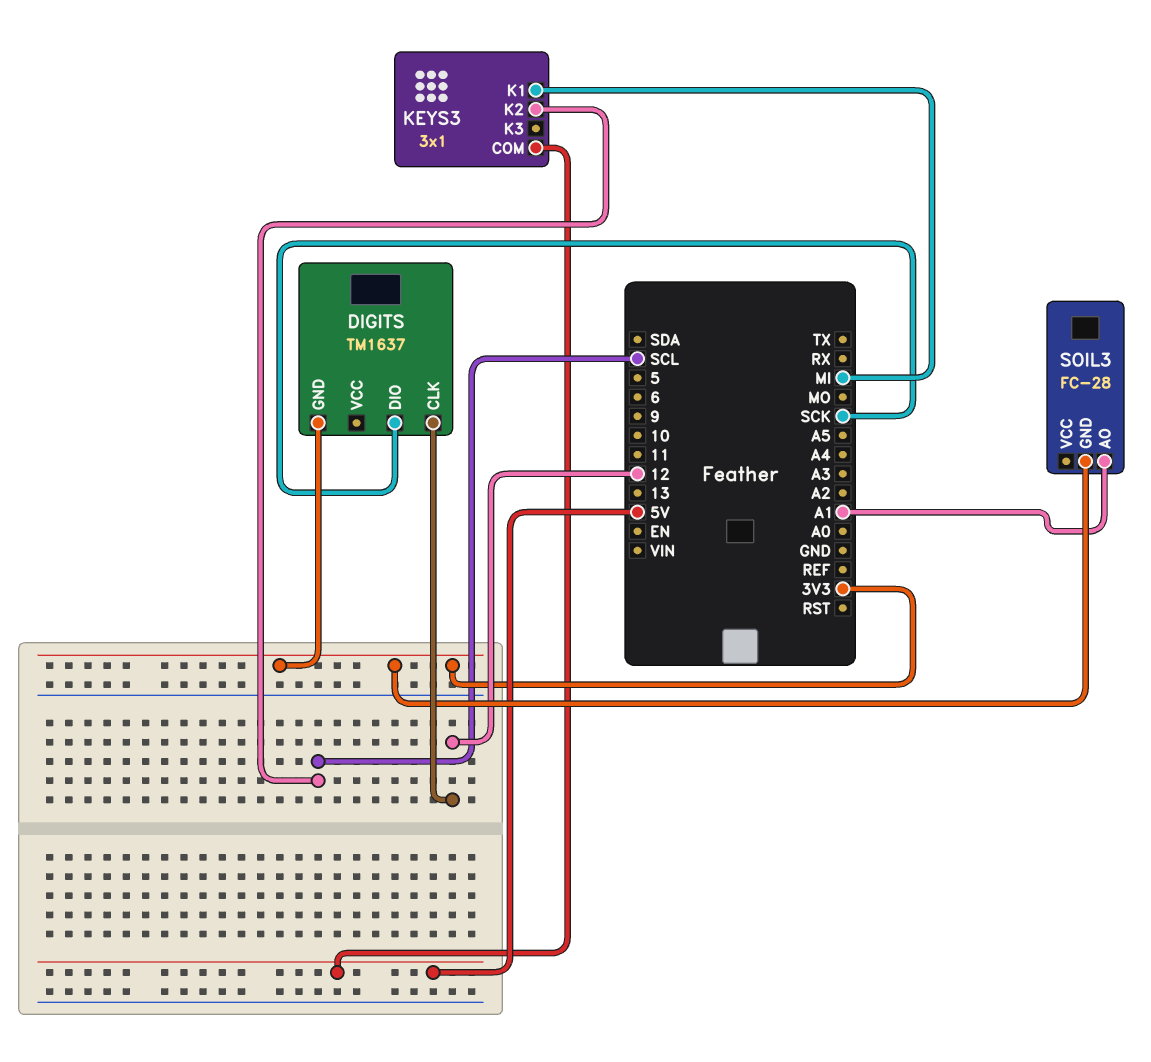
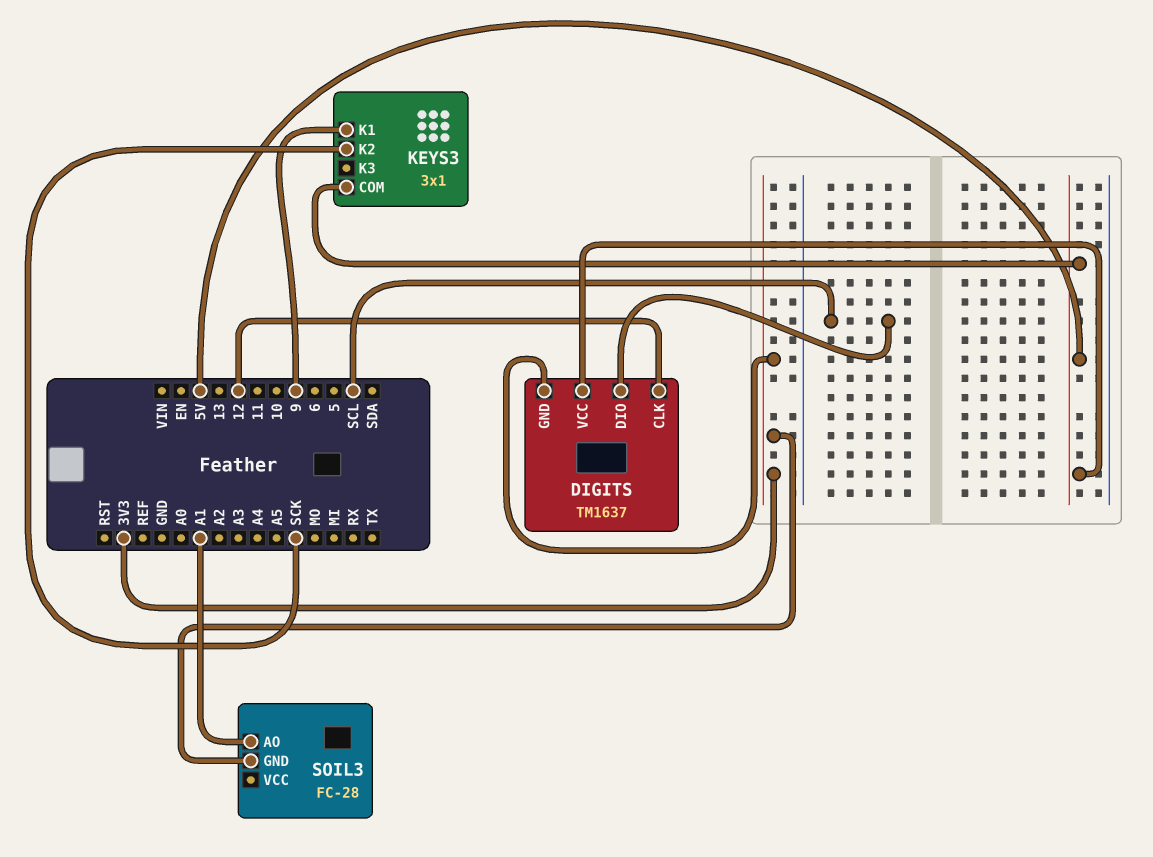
DIGITS pin DIO: SCK -> SCL
DIGITS pin VCC: none -> 5V
KEYS3 pin K1: MI -> 9
KEYS3 pin K2: SCL -> SCK

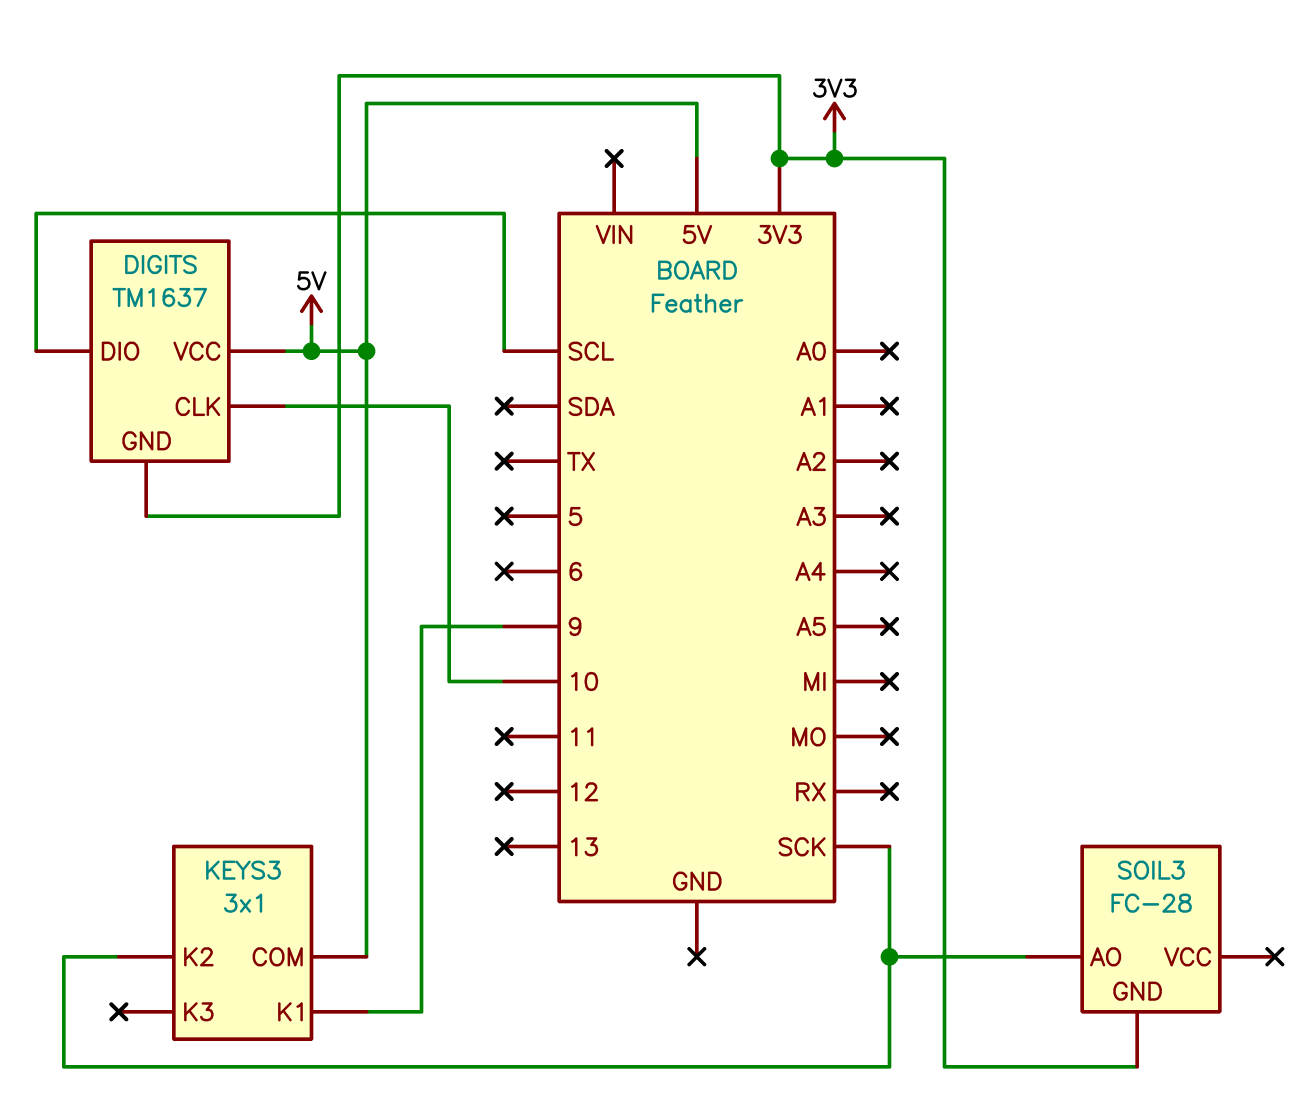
DIGITS pin CLK: 12 -> 10
SOIL3 pin AO: A1 -> SCK

